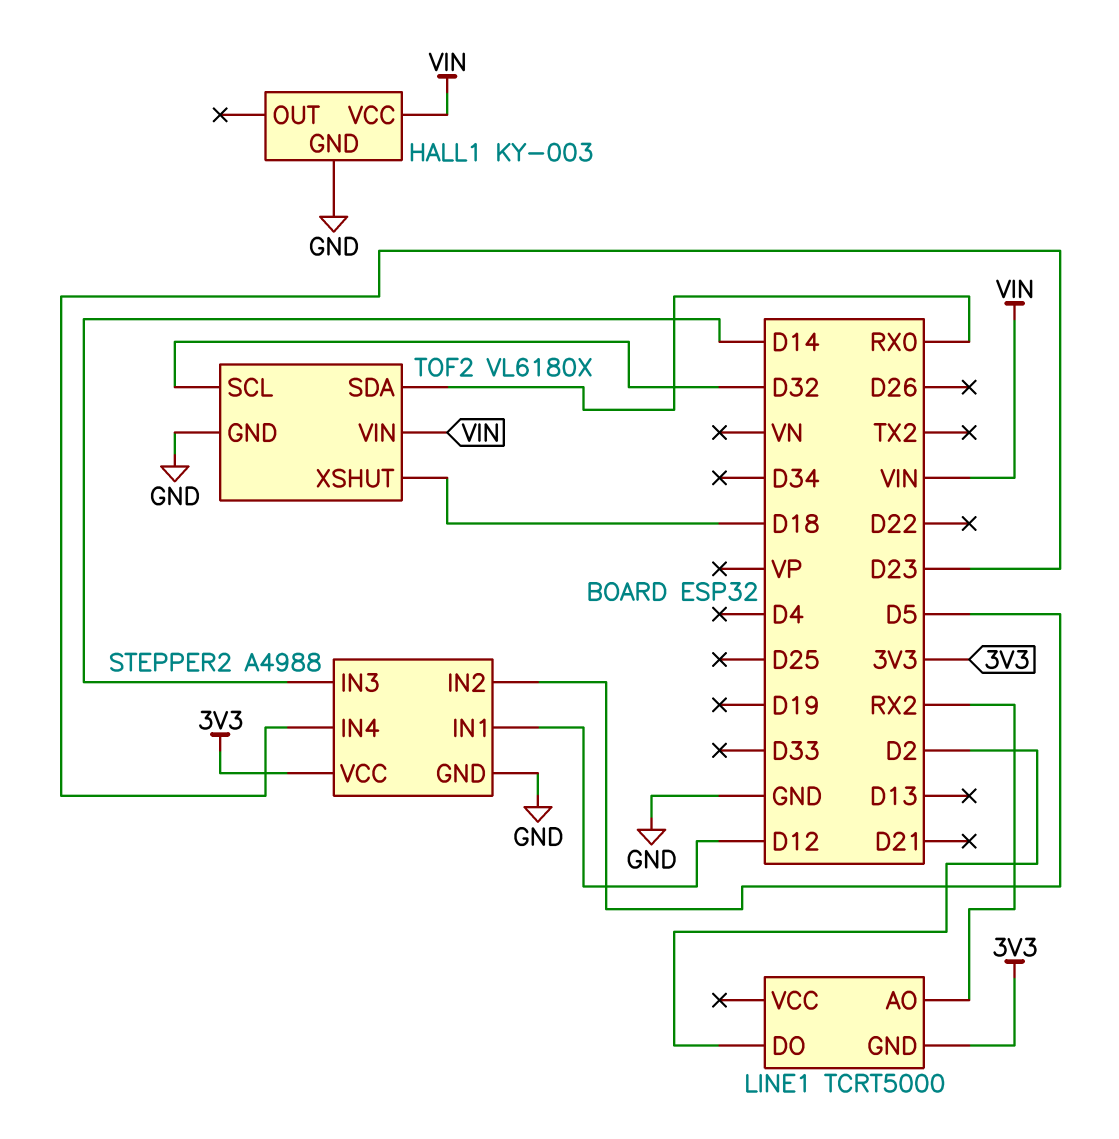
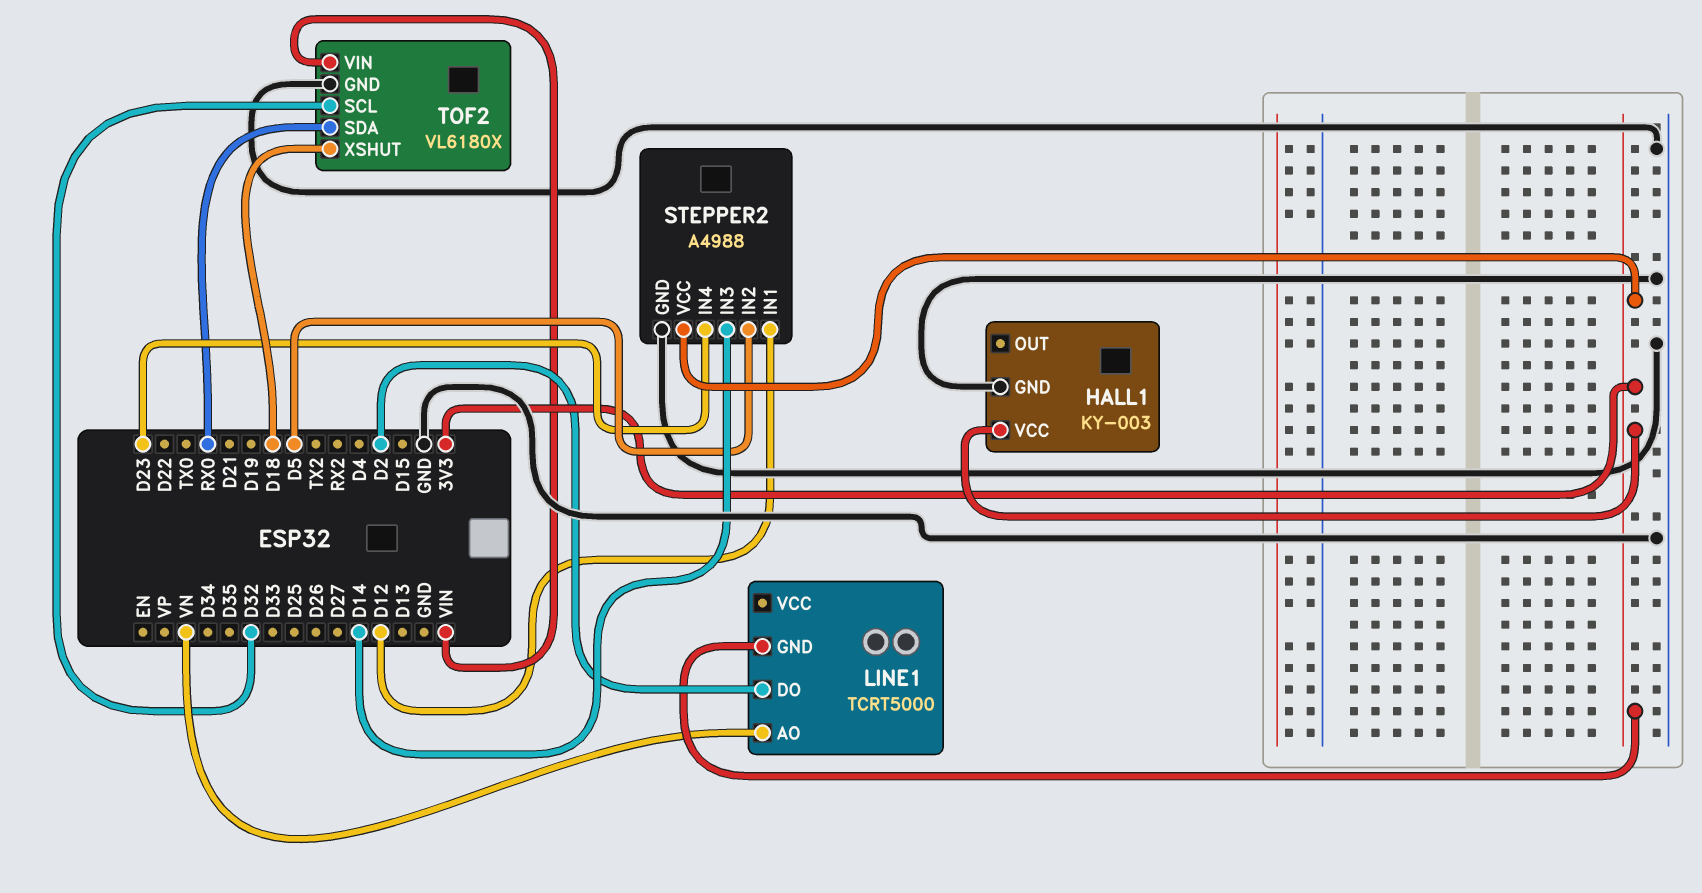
HALL1 pin VCC: VIN -> 3V3
LINE1 pin AO: RX2 -> VN

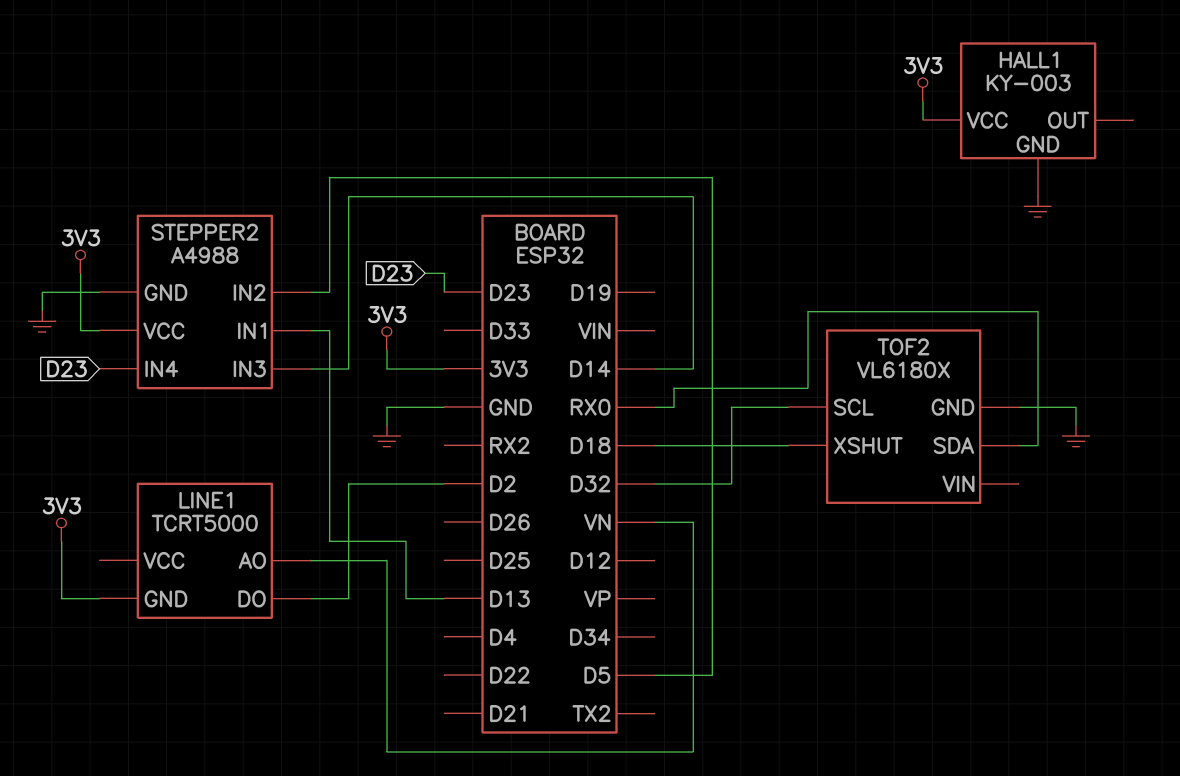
STEPPER2 pin IN1: D12 -> D13
TOF2 pin VIN: VIN -> none

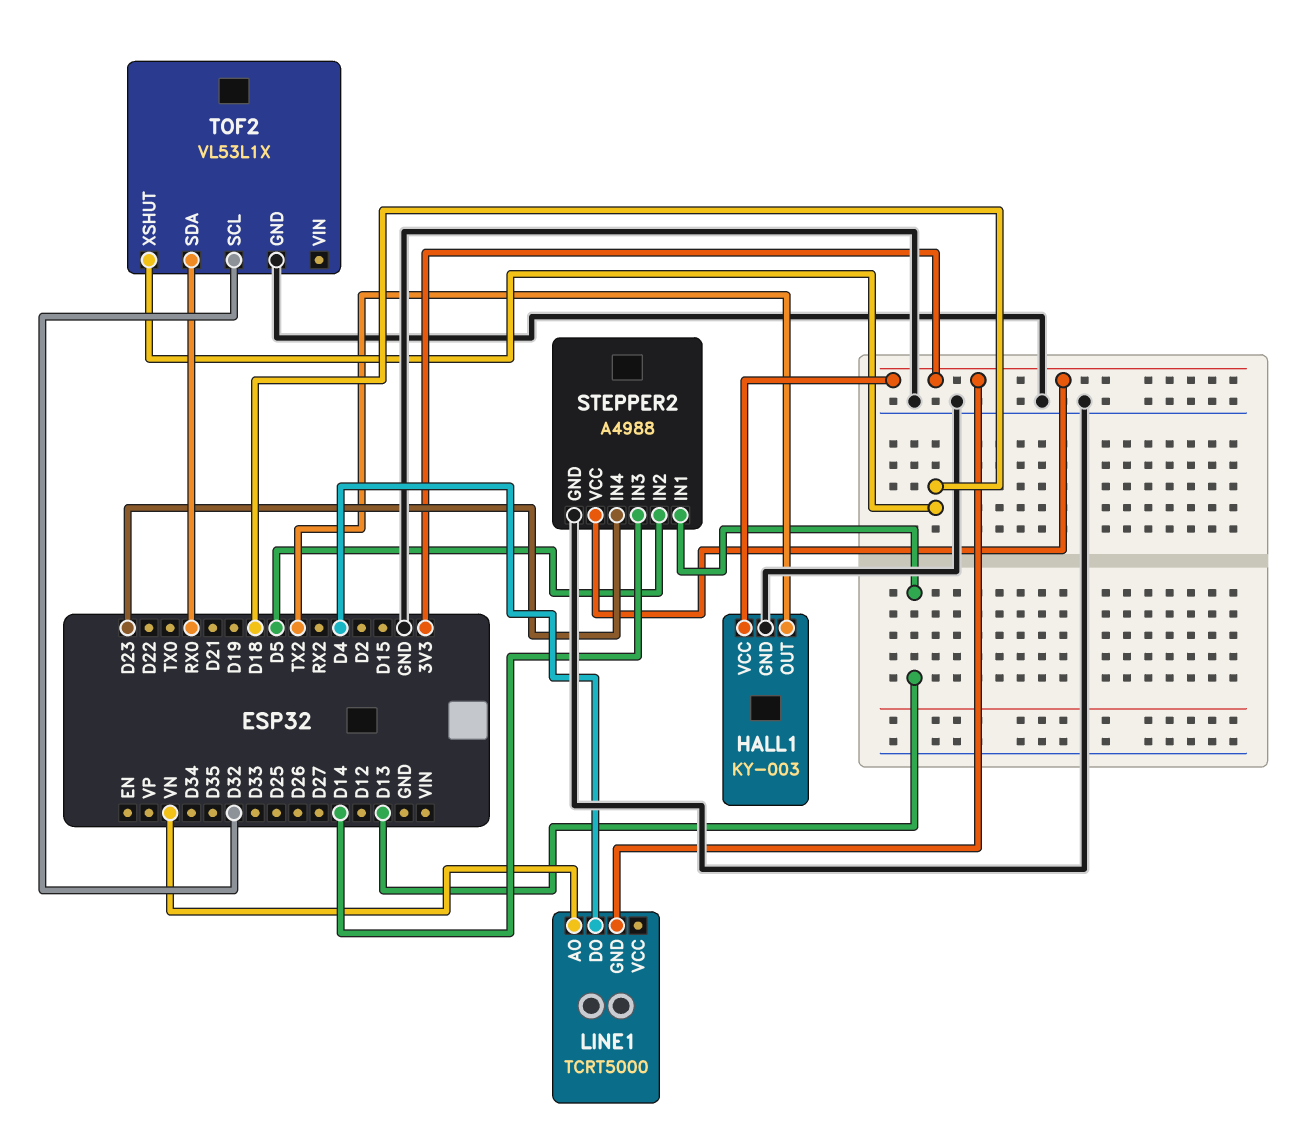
HALL1 pin OUT: none -> TX2
LINE1 pin DO: D2 -> D4
TOF2: VL6180X -> VL53L1X

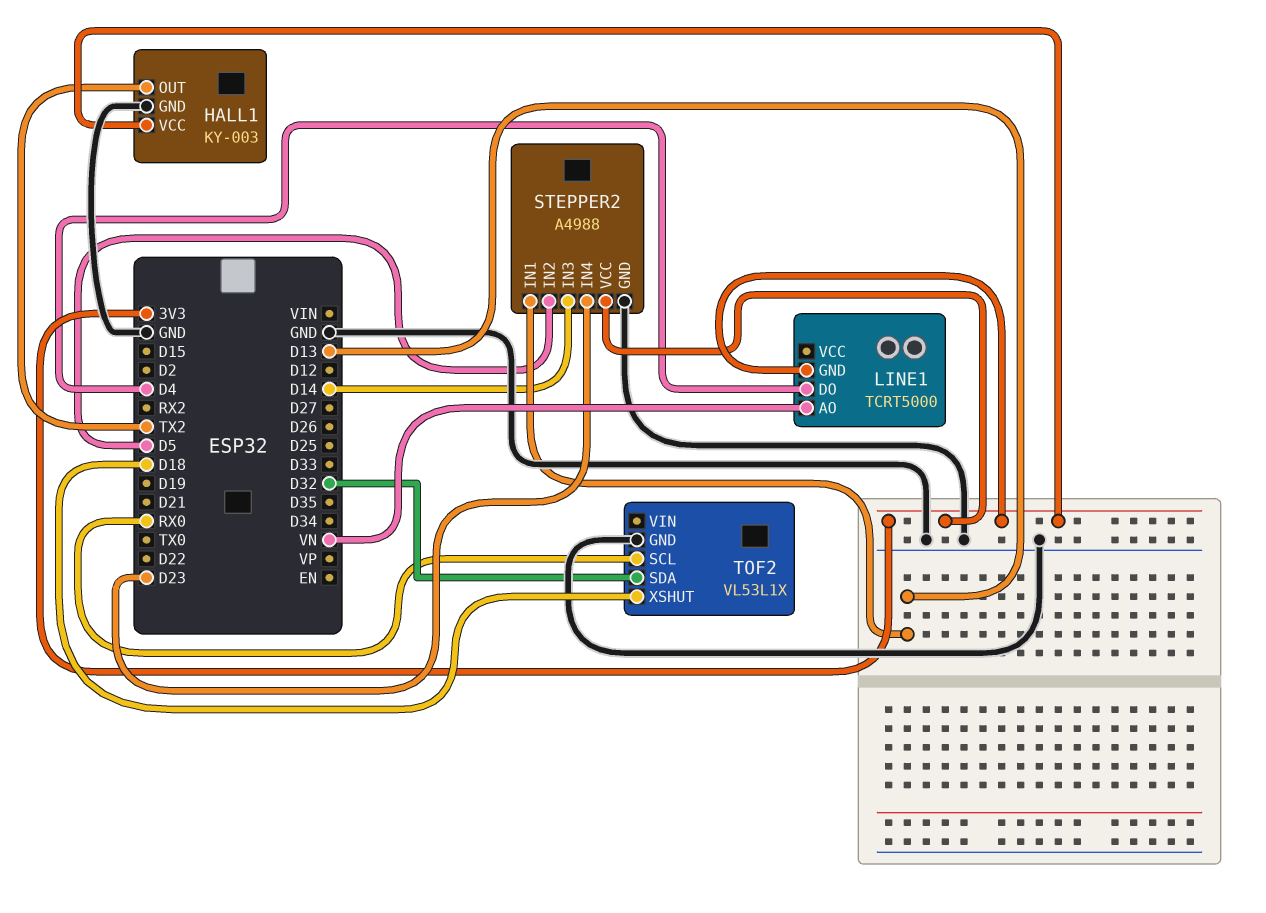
TOF2 pin SCL: D32 -> RX0
TOF2 pin SDA: RX0 -> D32

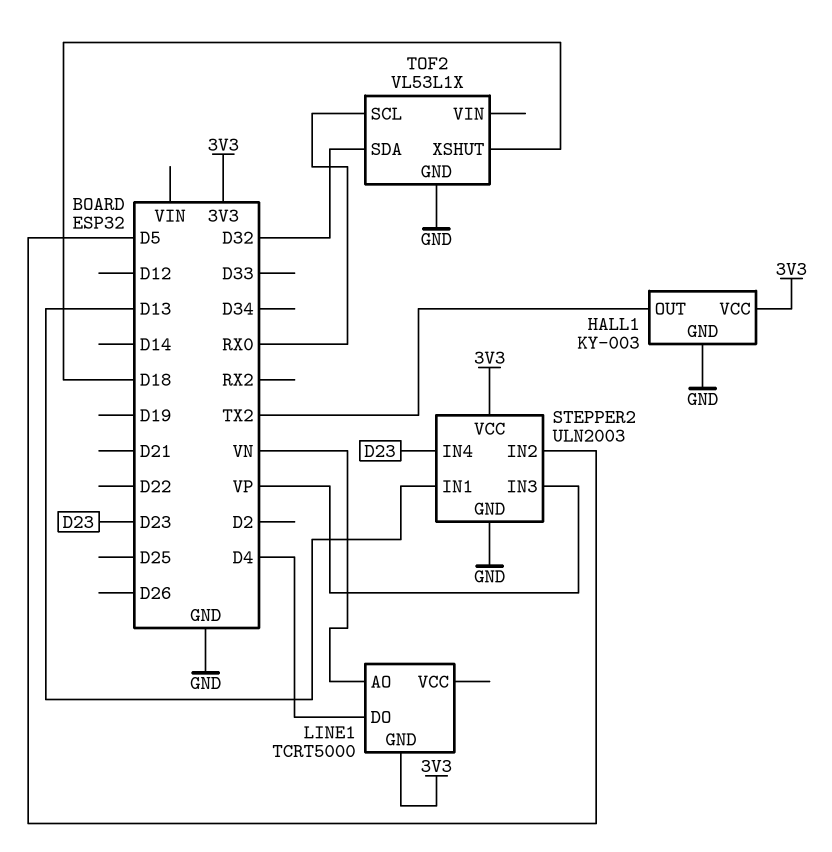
STEPPER2: A4988 -> ULN2003
STEPPER2 pin IN3: D14 -> VP

